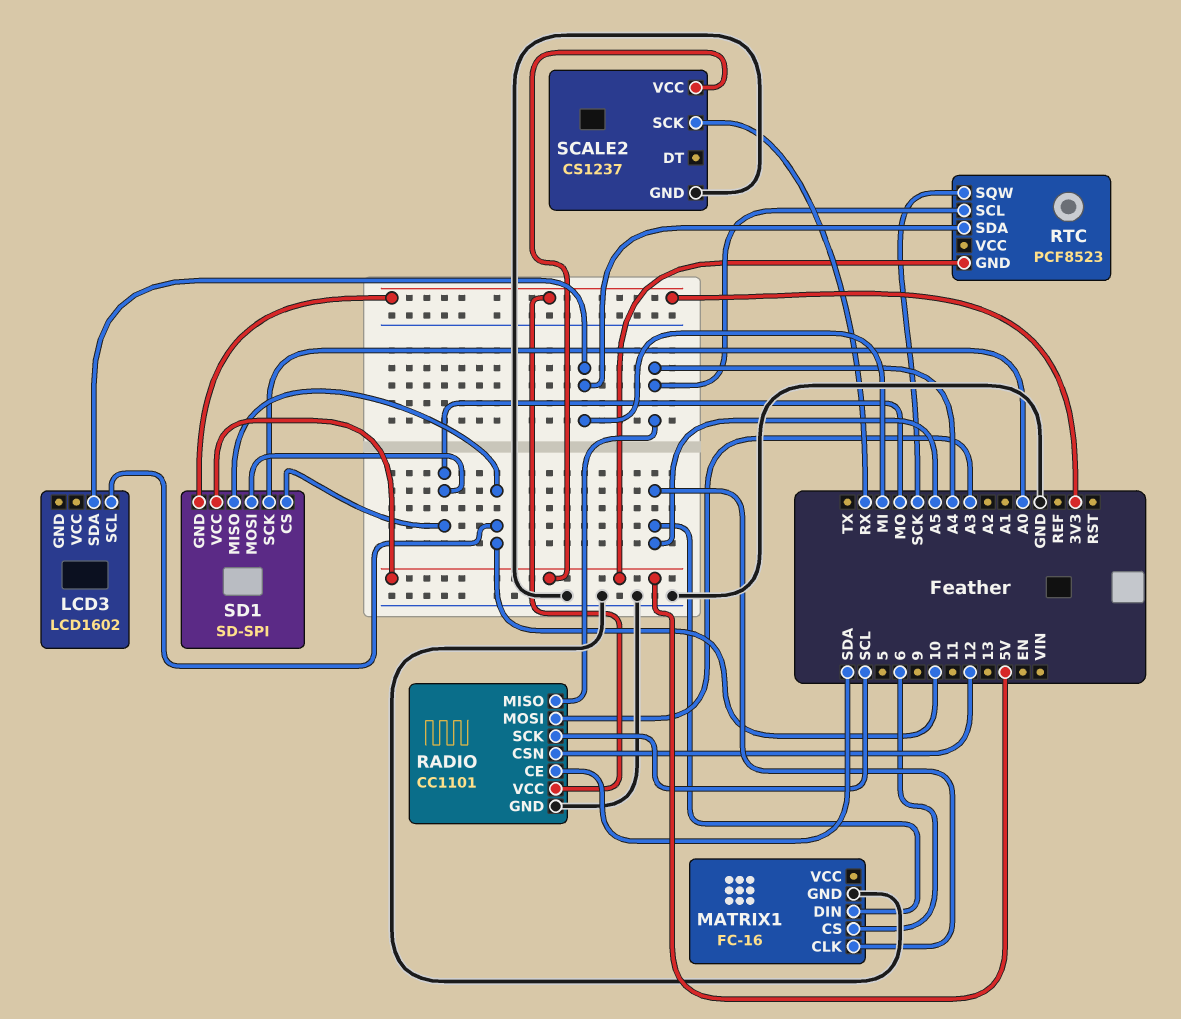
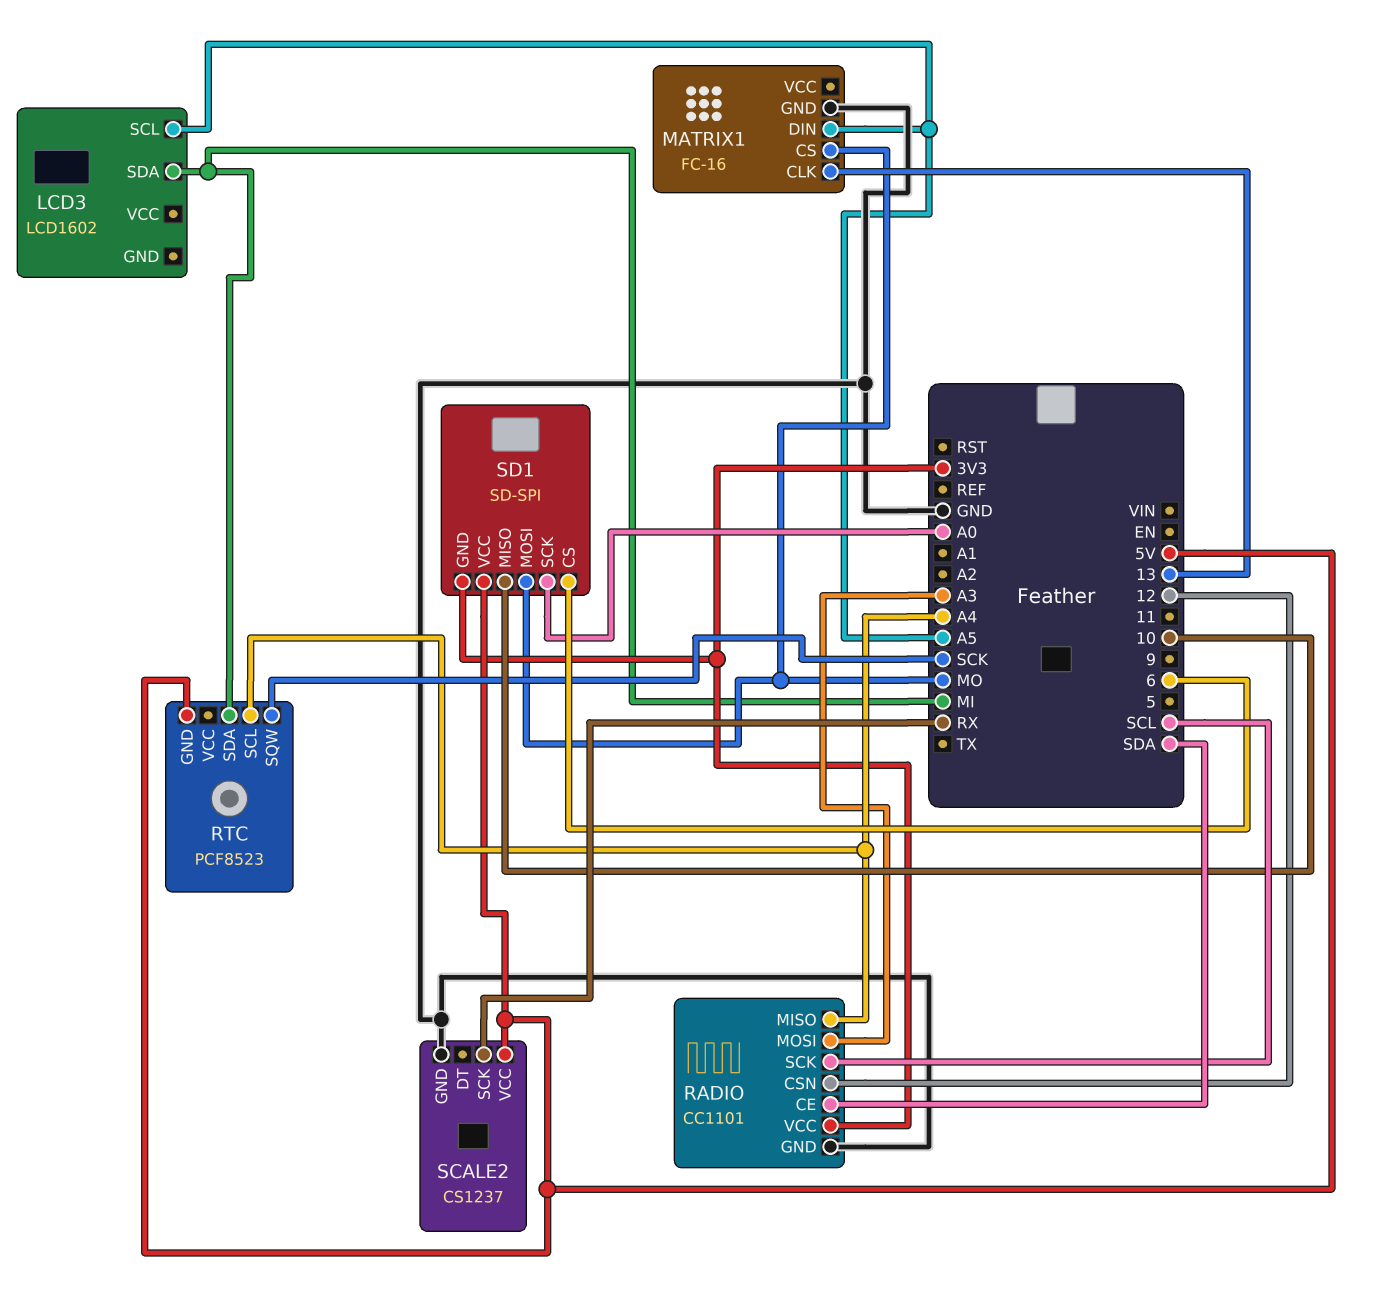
LCD3 pin SCL: 10 -> A5
MATRIX1 pin CLK: A5 -> 13
MATRIX1 pin CS: 6 -> MO
SD1 pin CS: MO -> 6

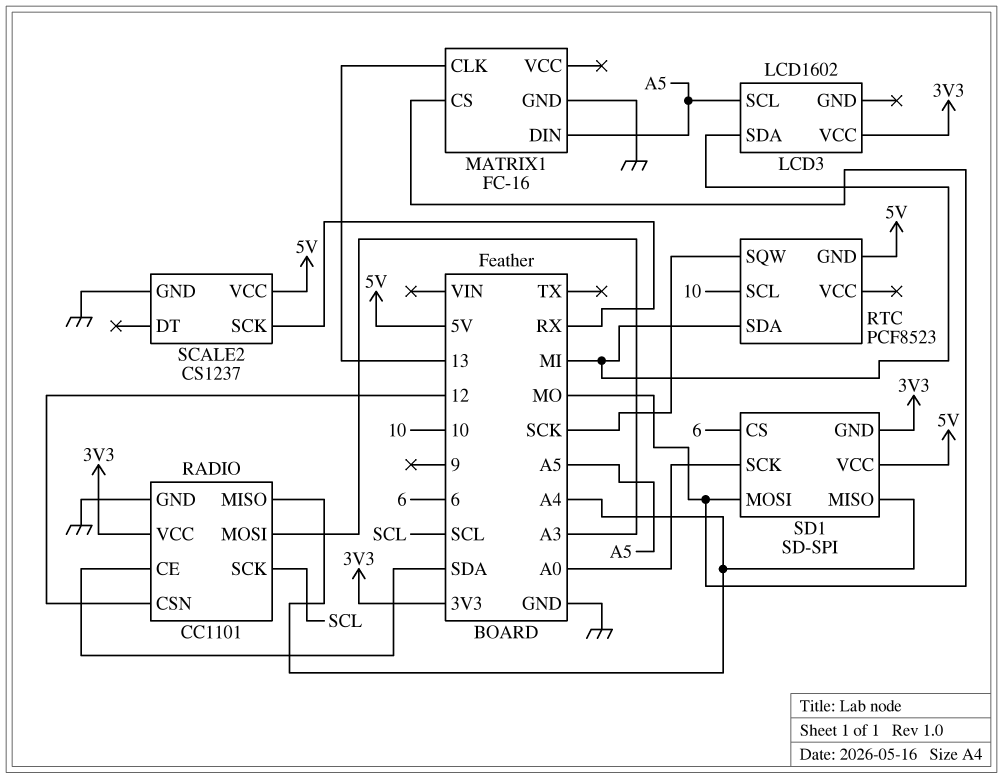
LCD3 pin VCC: none -> 3V3
RTC pin SCL: A4 -> 10
SD1 pin MISO: 10 -> A4

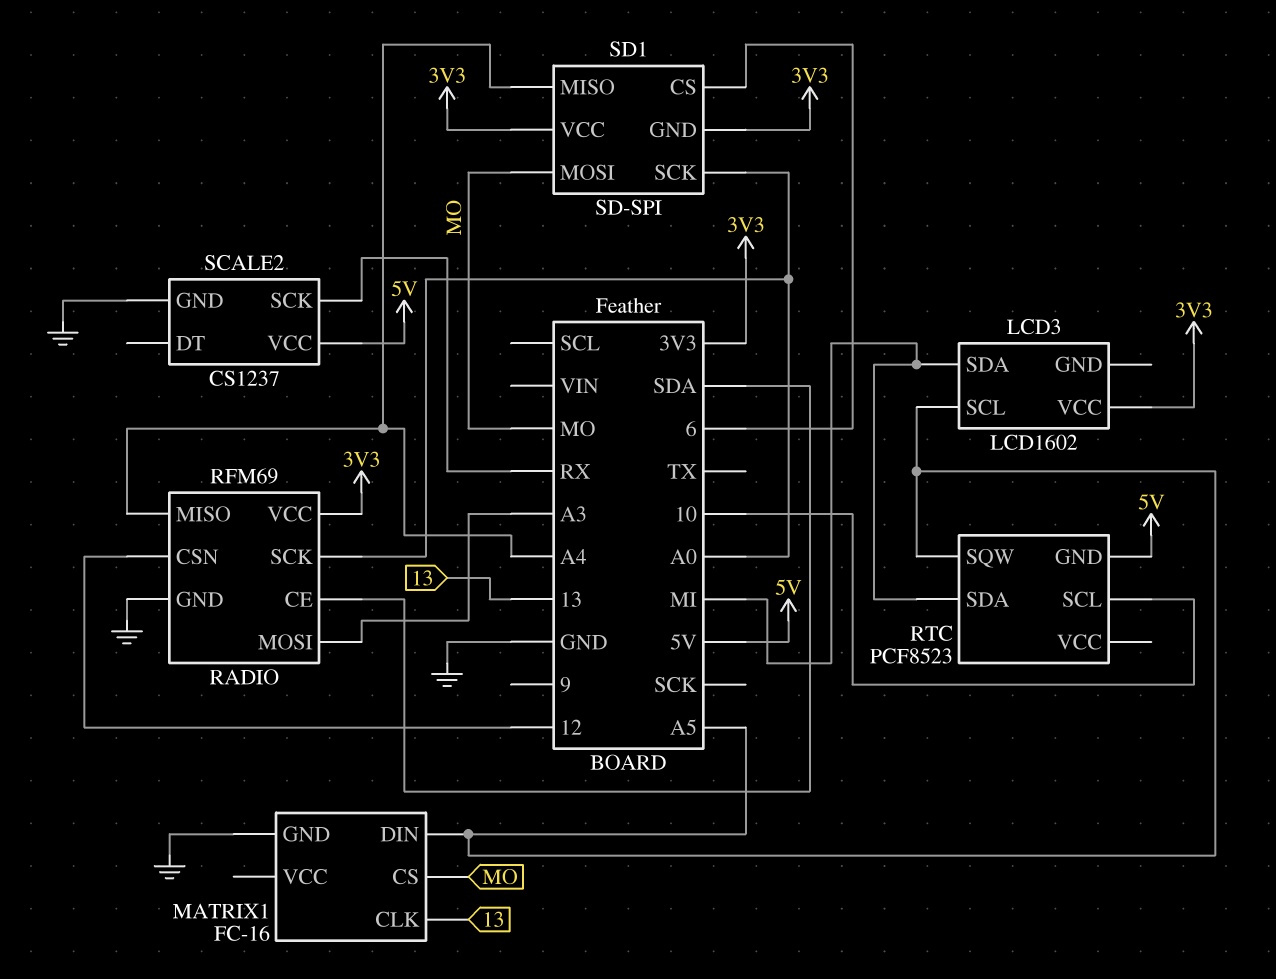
RADIO: CC1101 -> RFM69
RADIO pin SCK: SCL -> A0
RTC pin SQW: SCK -> A5
SD1 pin VCC: 5V -> 3V3

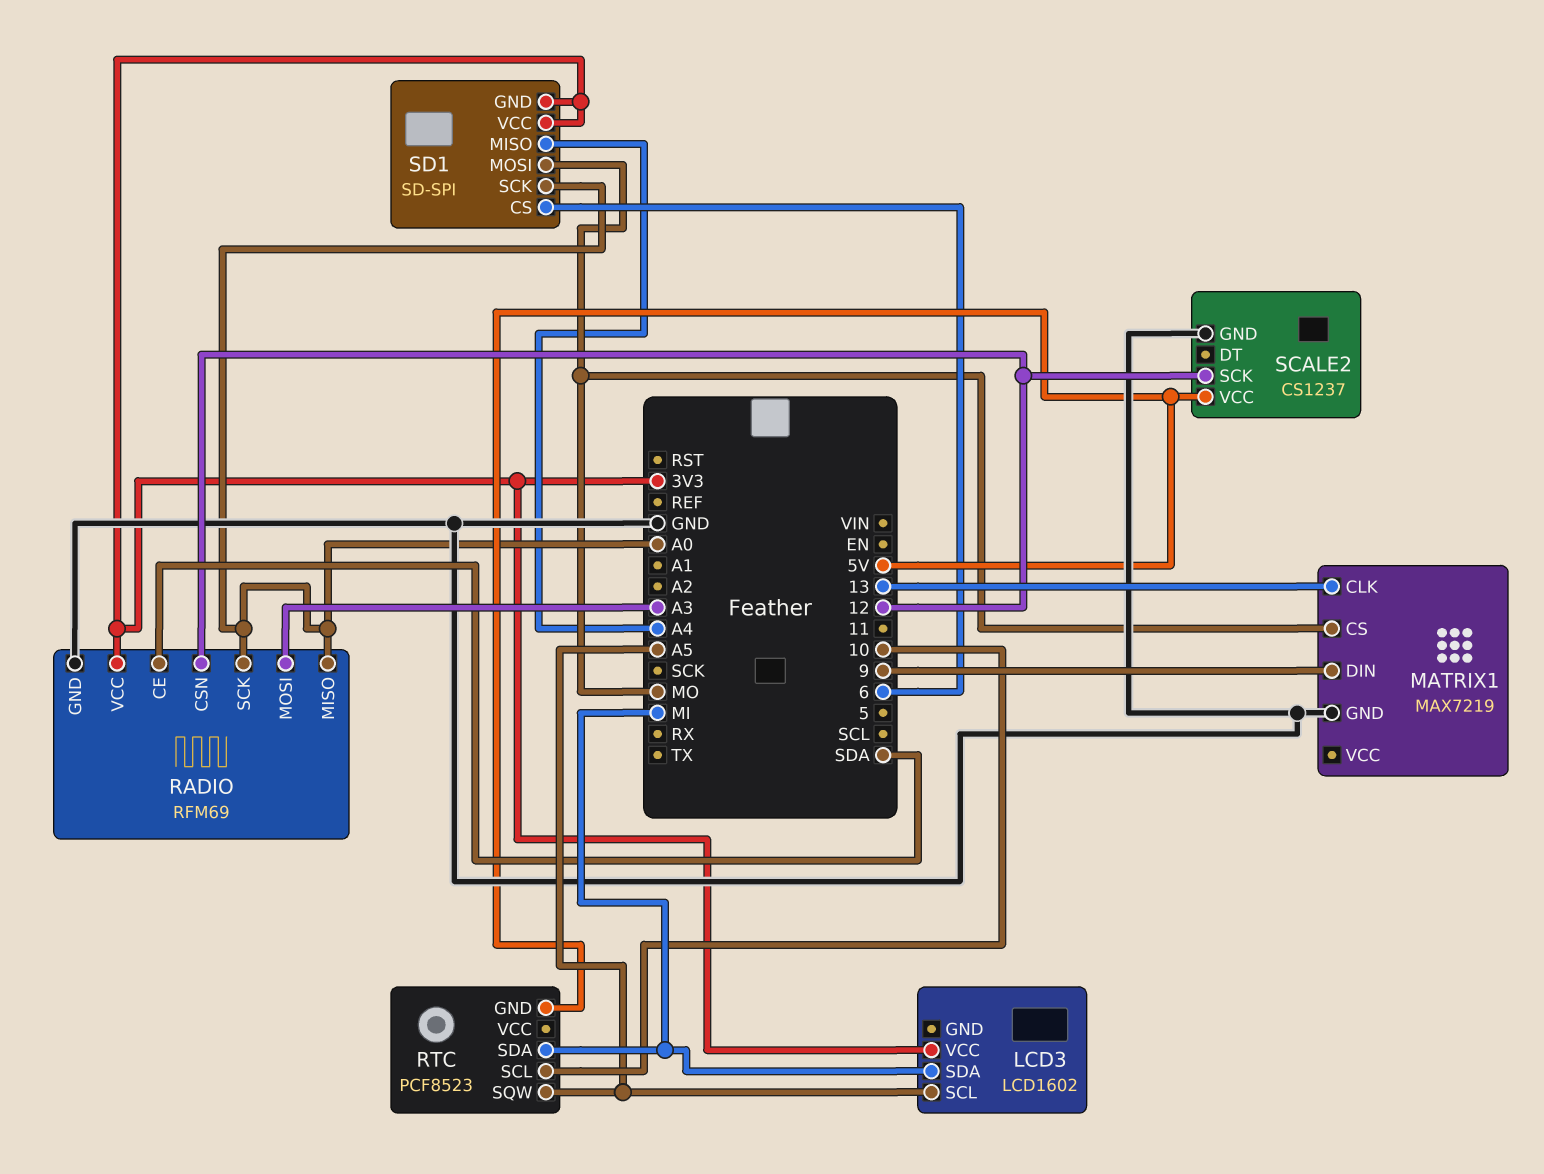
MATRIX1: FC-16 -> MAX7219
MATRIX1 pin DIN: A5 -> 9
RADIO pin MISO: A4 -> A0
SCALE2 pin SCK: RX -> 12

